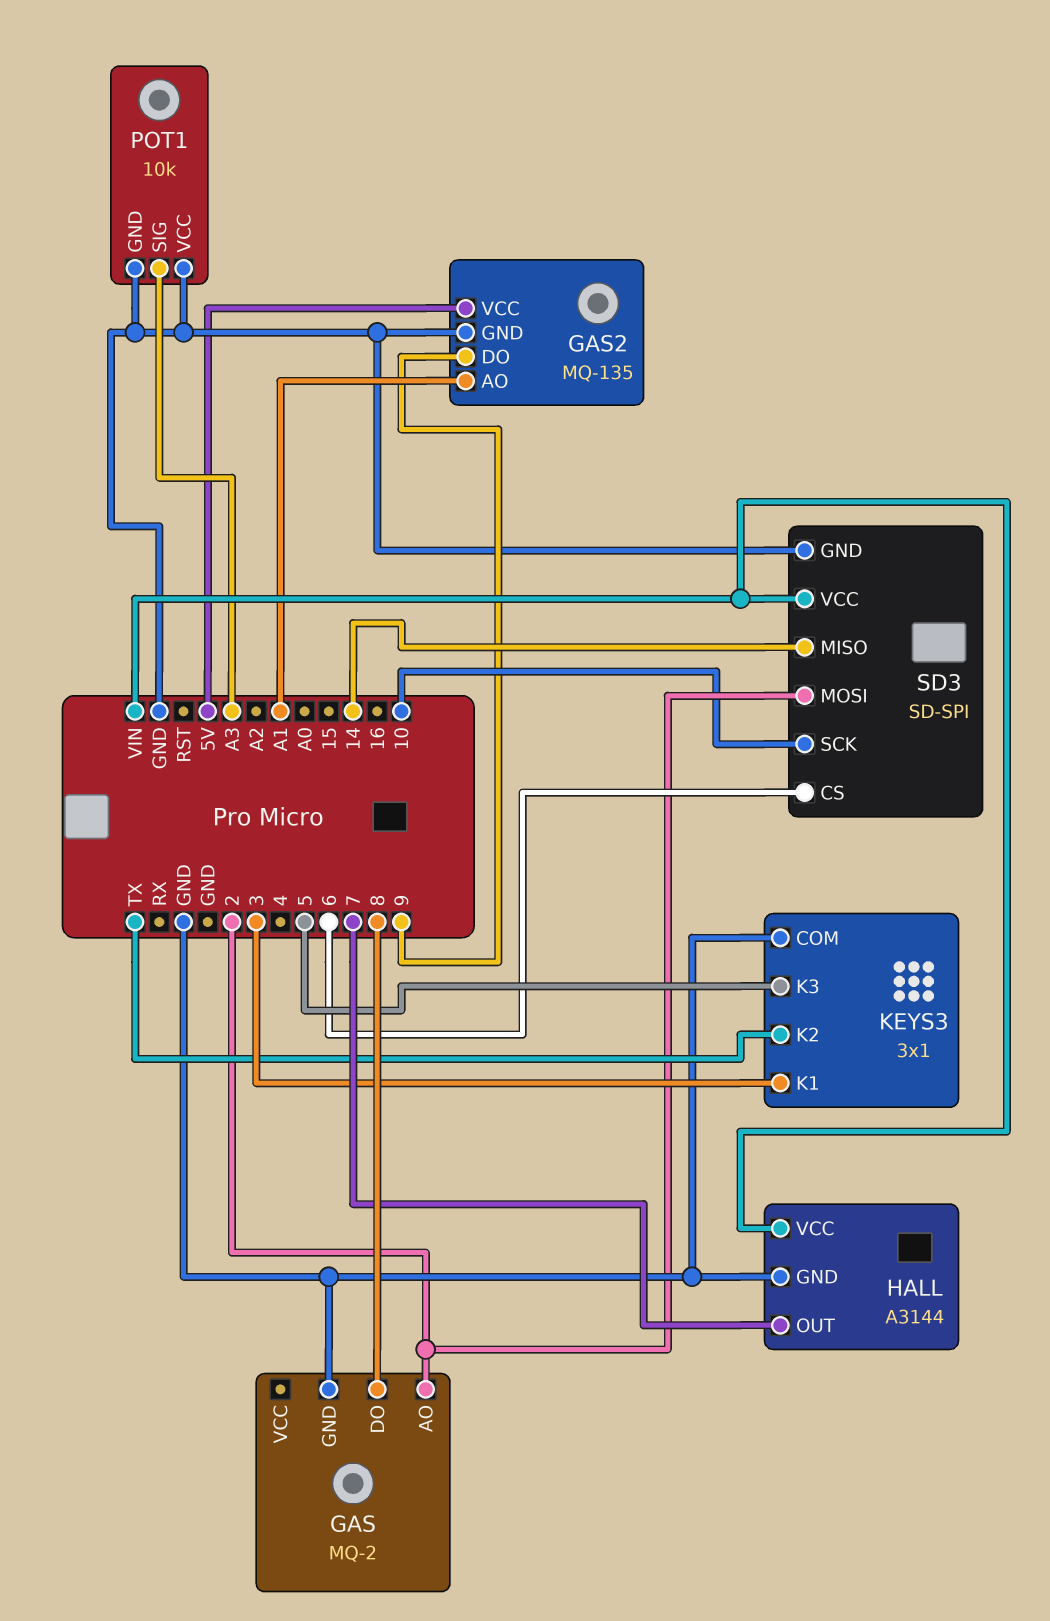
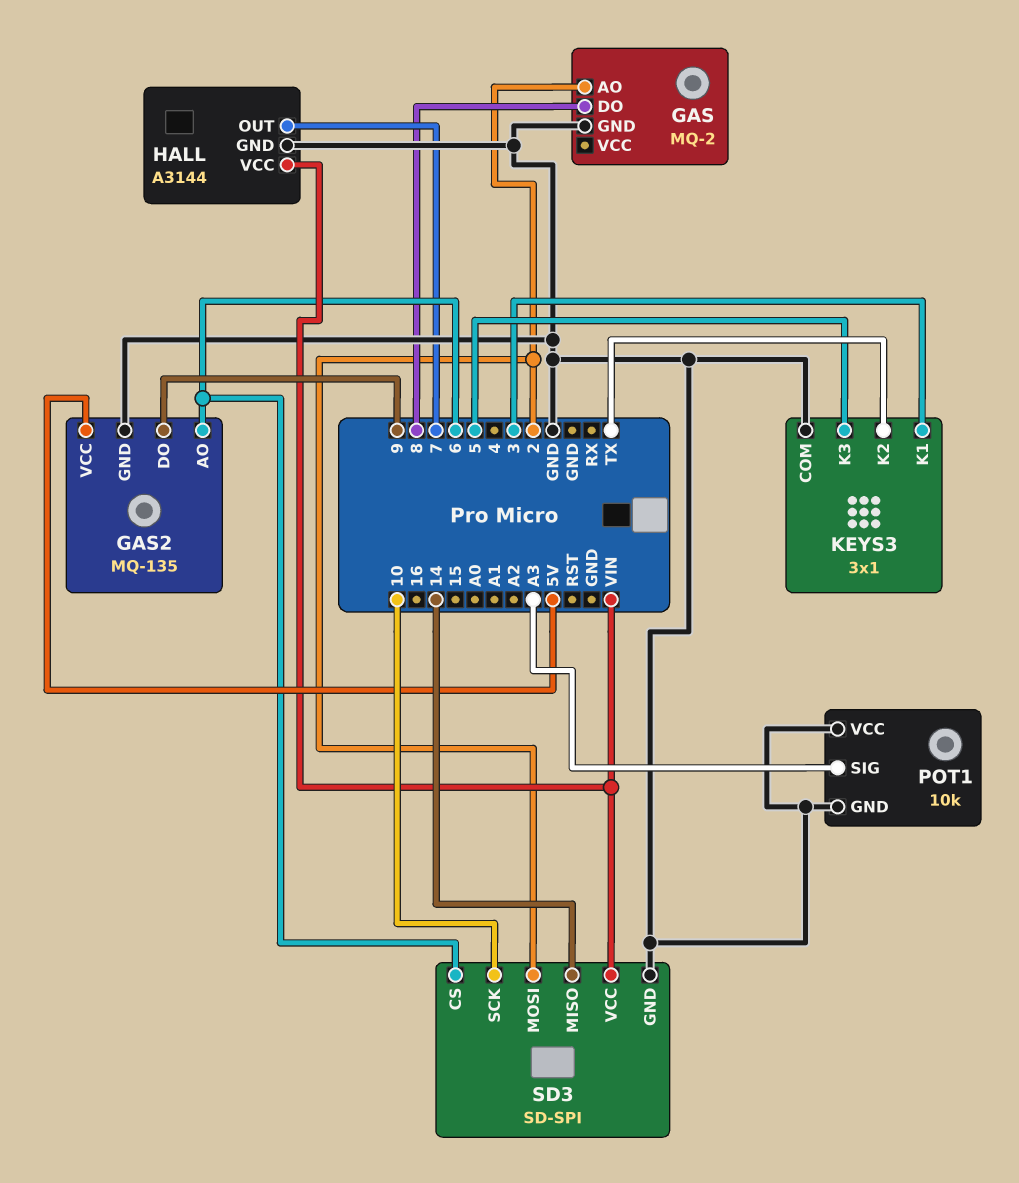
GAS2 pin AO: A1 -> 6

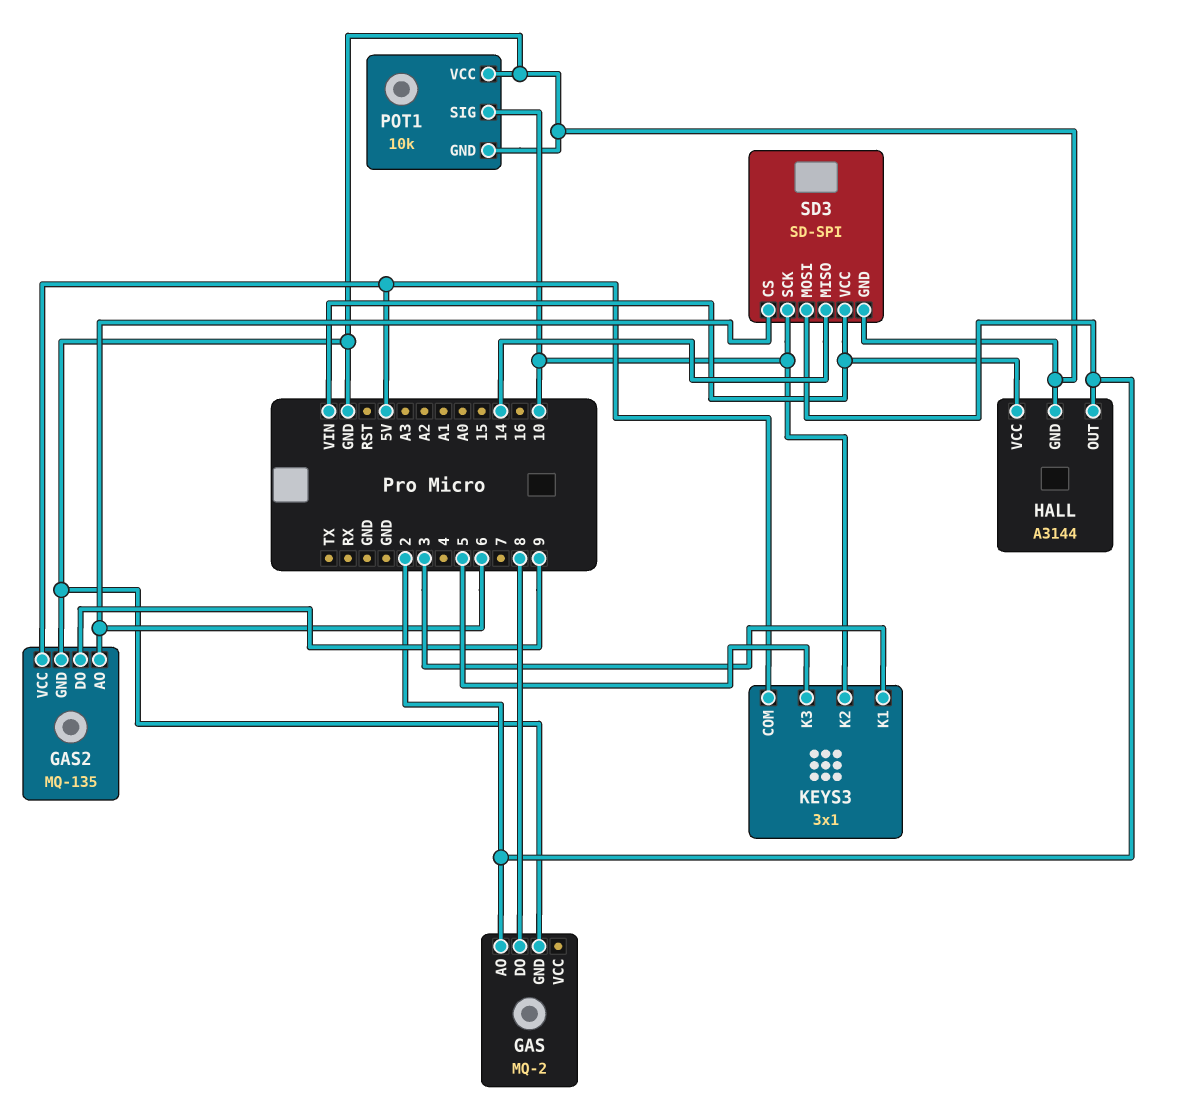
HALL pin OUT: 7 -> 2
KEYS3 pin COM: GND -> 5V
KEYS3 pin K2: TX -> 10
POT1 pin SIG: A3 -> 10

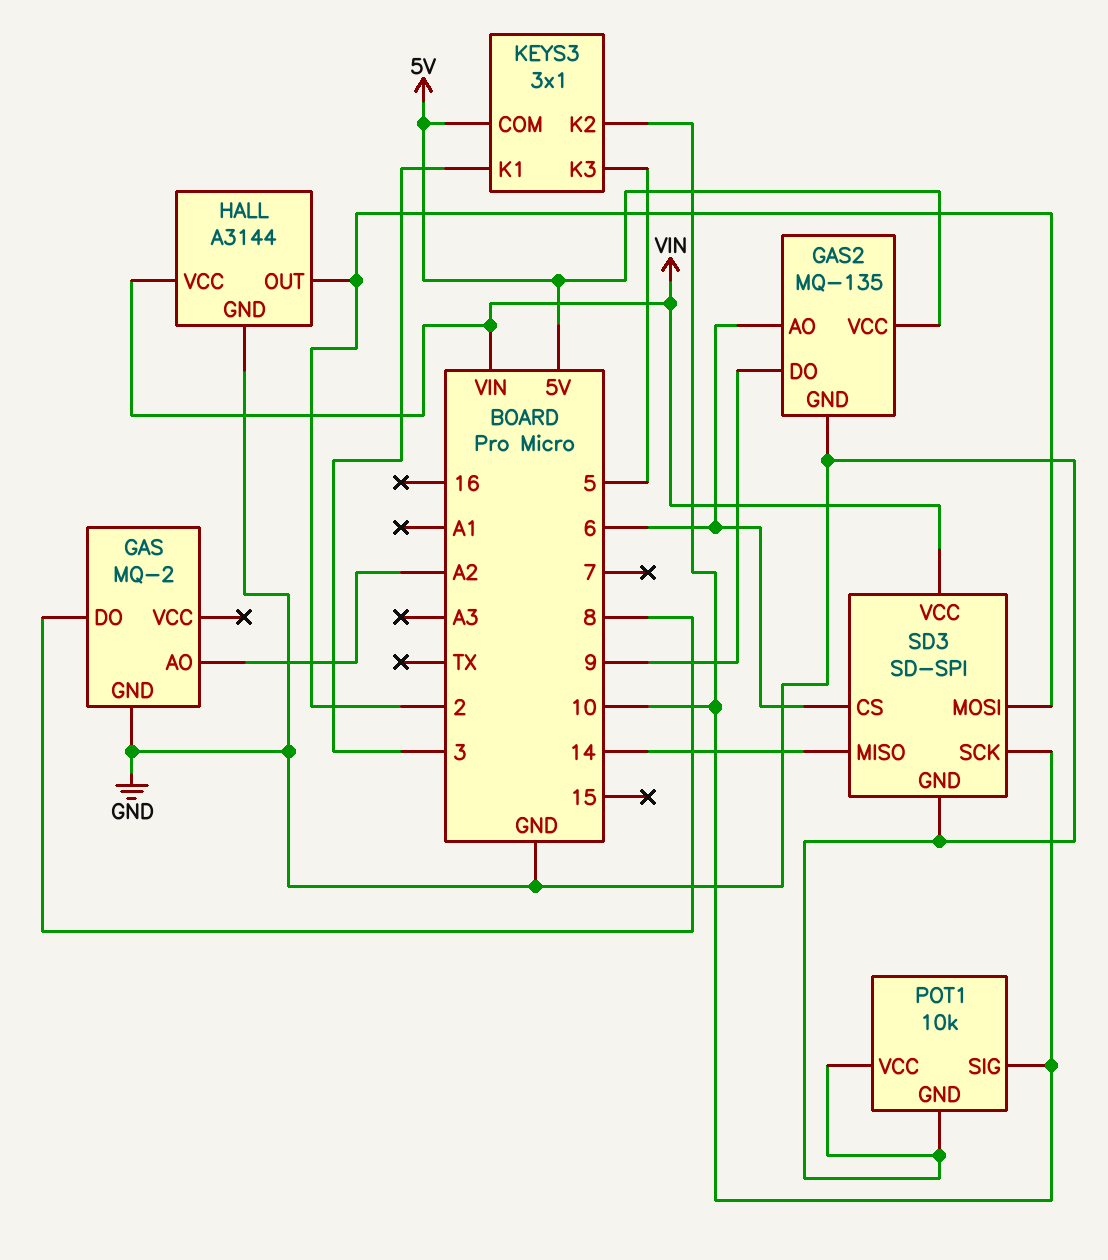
GAS pin AO: 2 -> A2

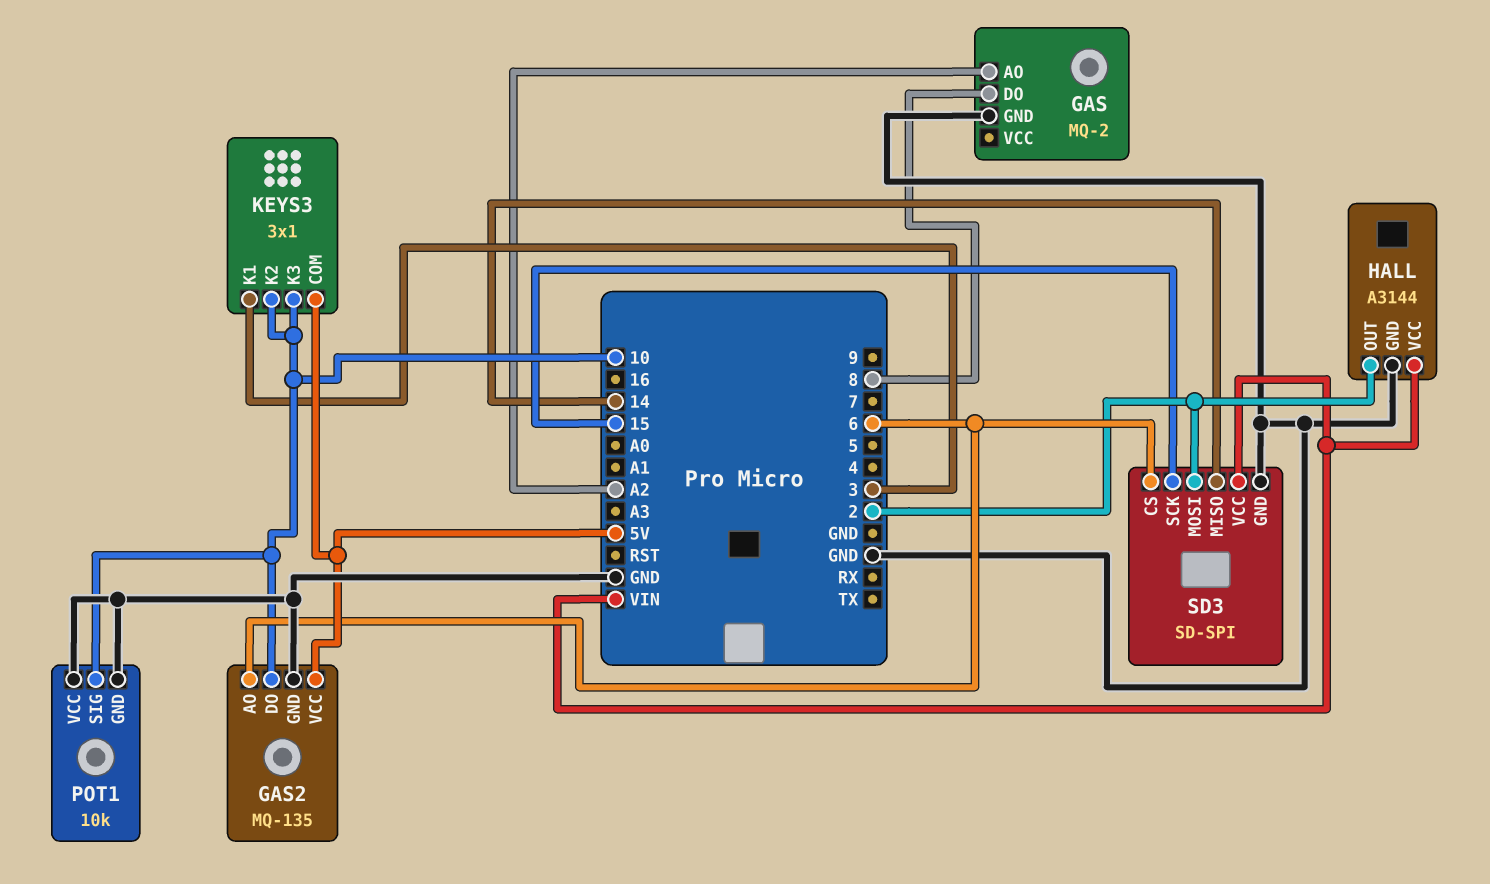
GAS2 pin DO: 9 -> 10
KEYS3 pin K3: 5 -> 10
SD3 pin SCK: 10 -> 15

